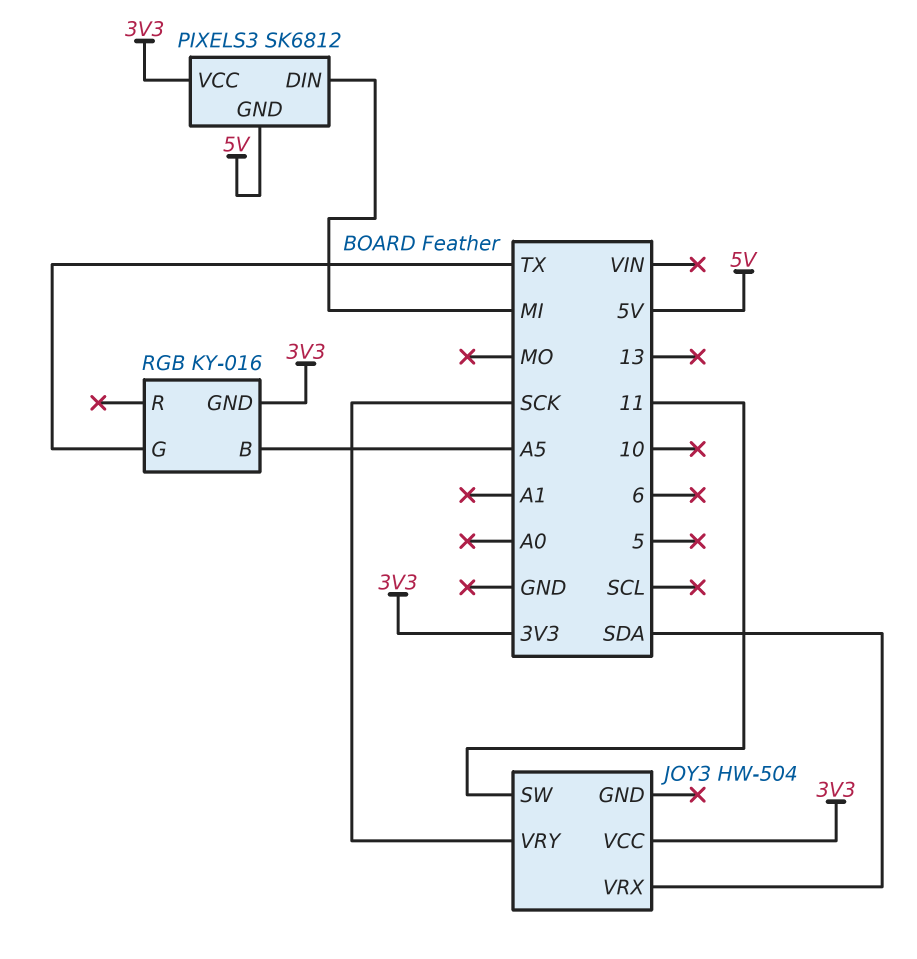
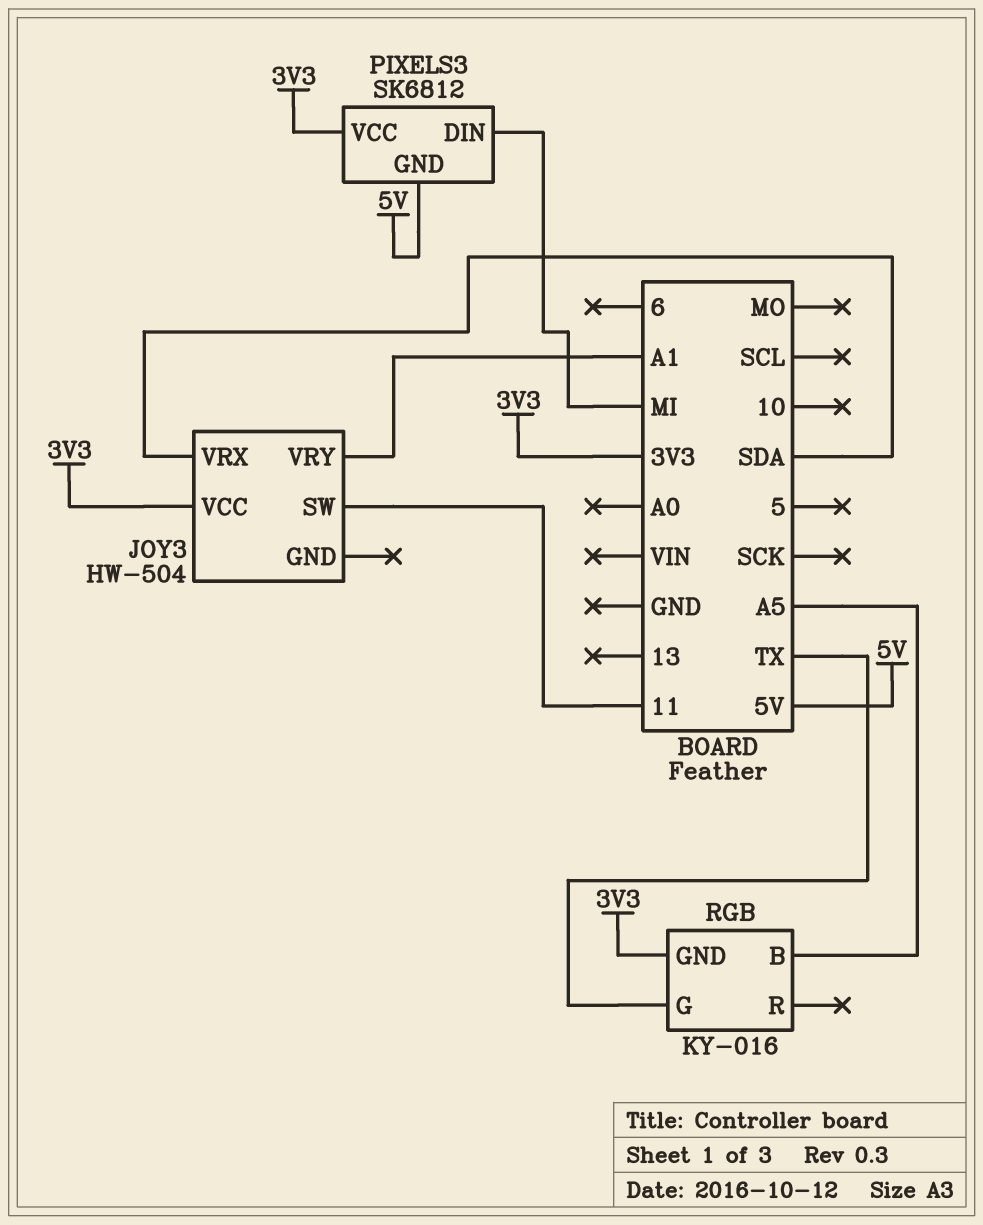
JOY3 pin VRY: SCK -> A1

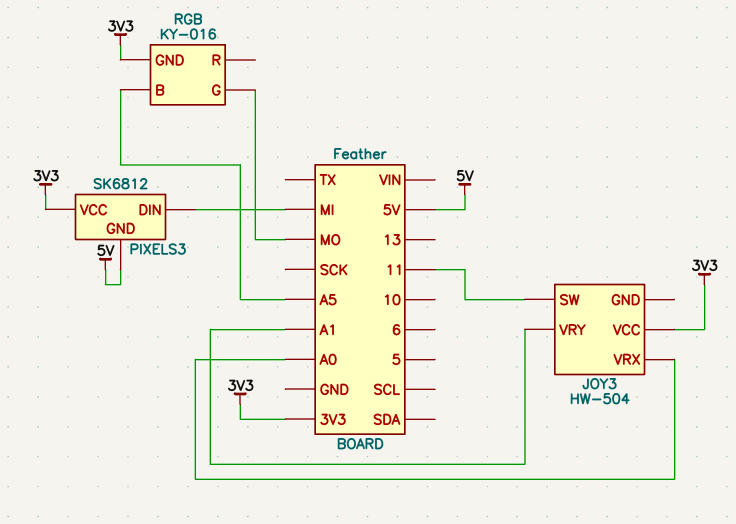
JOY3 pin VRX: SDA -> A0
RGB pin G: TX -> MO

